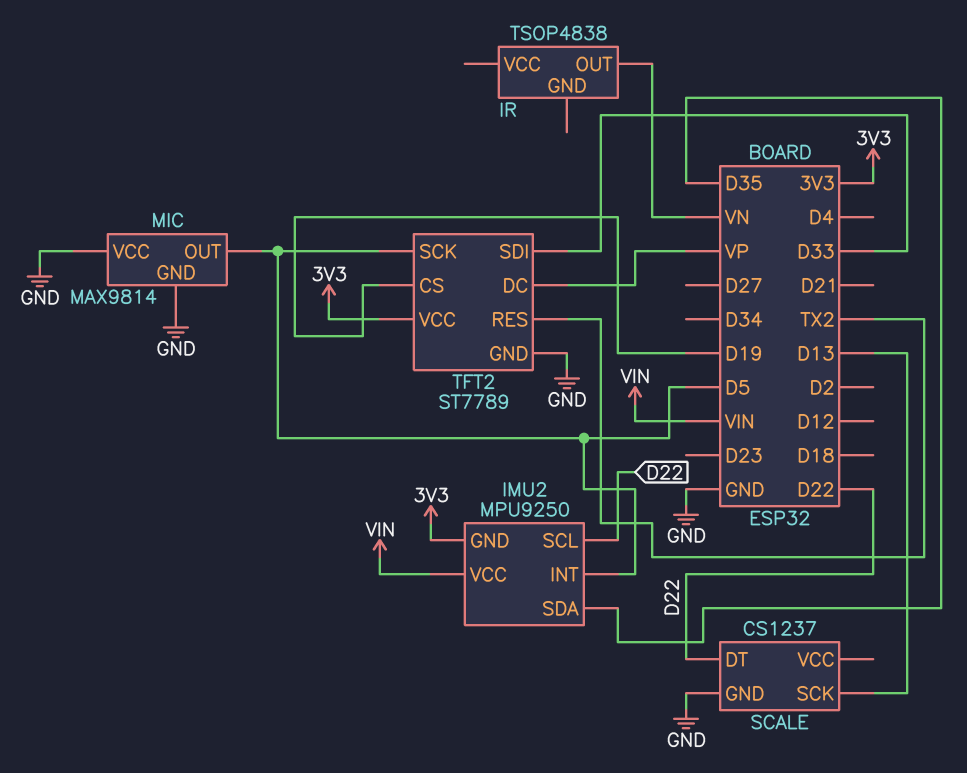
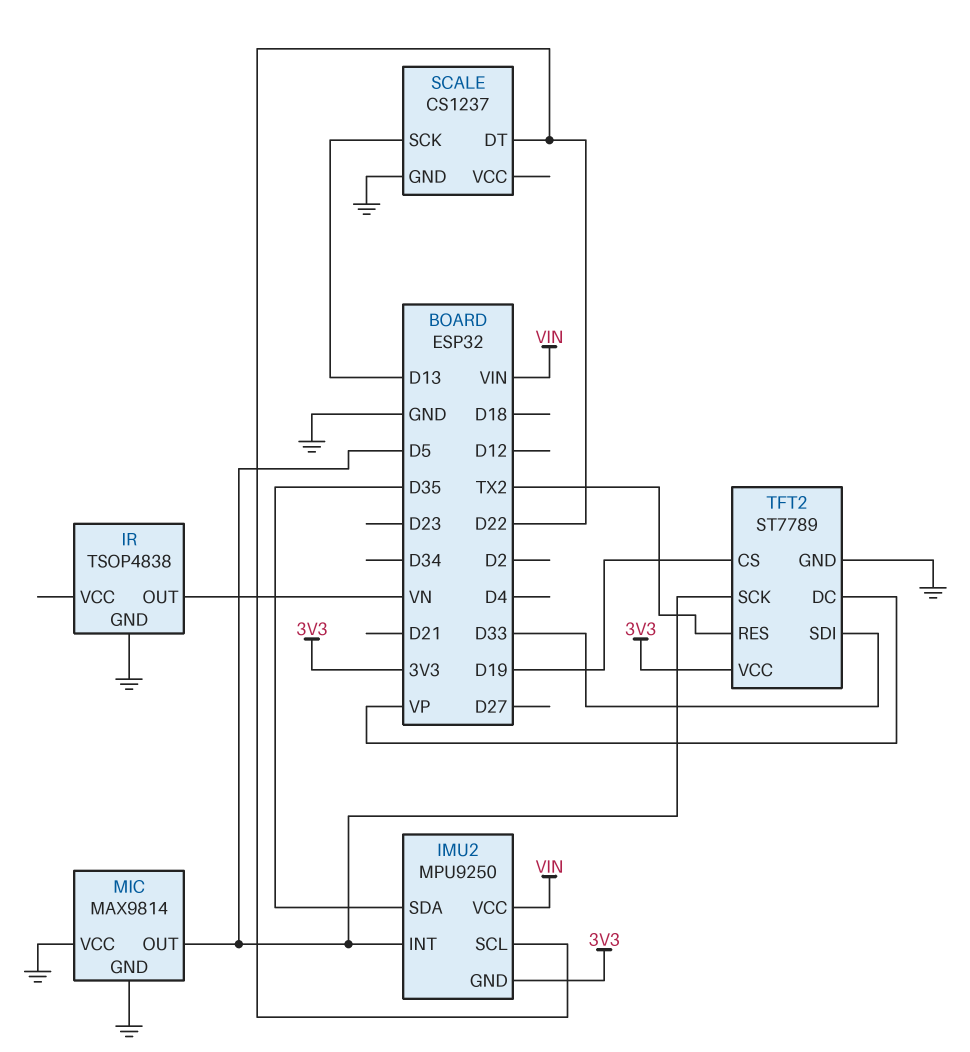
IR pin GND: none -> GND

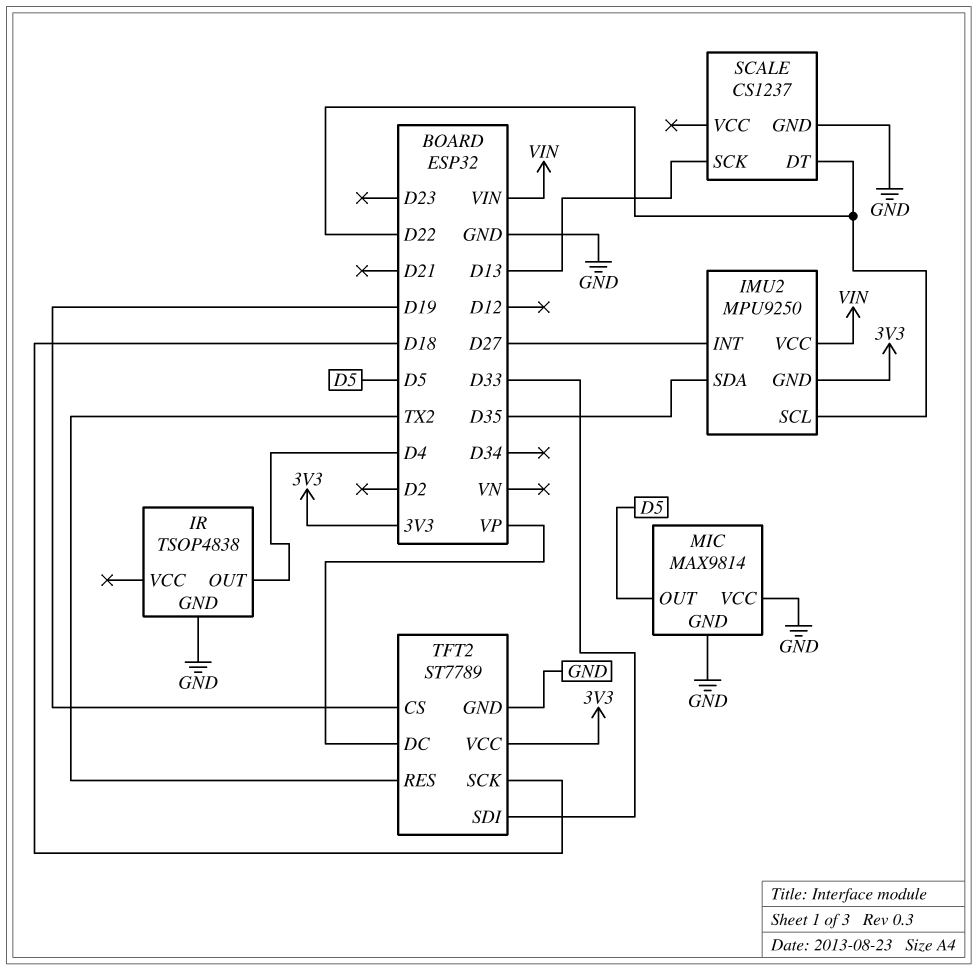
IMU2 pin INT: D5 -> D27
IR pin OUT: VN -> D4
TFT2 pin SCK: D5 -> D18

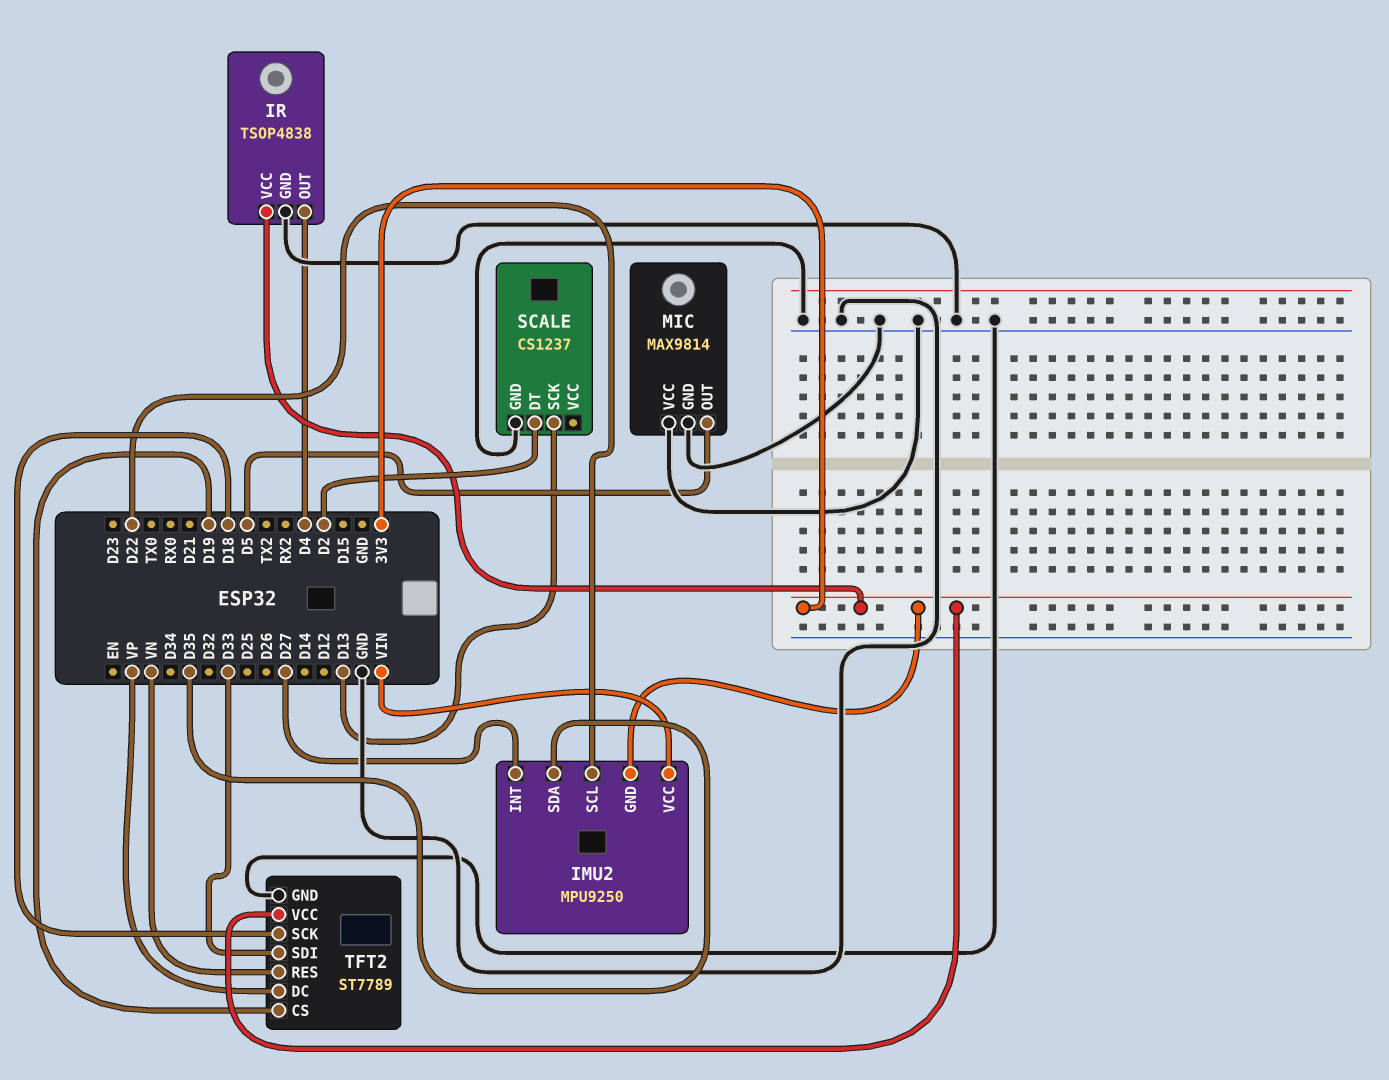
IR pin VCC: none -> 3V3
SCALE pin DT: D22 -> D2
TFT2 pin RES: TX2 -> VN

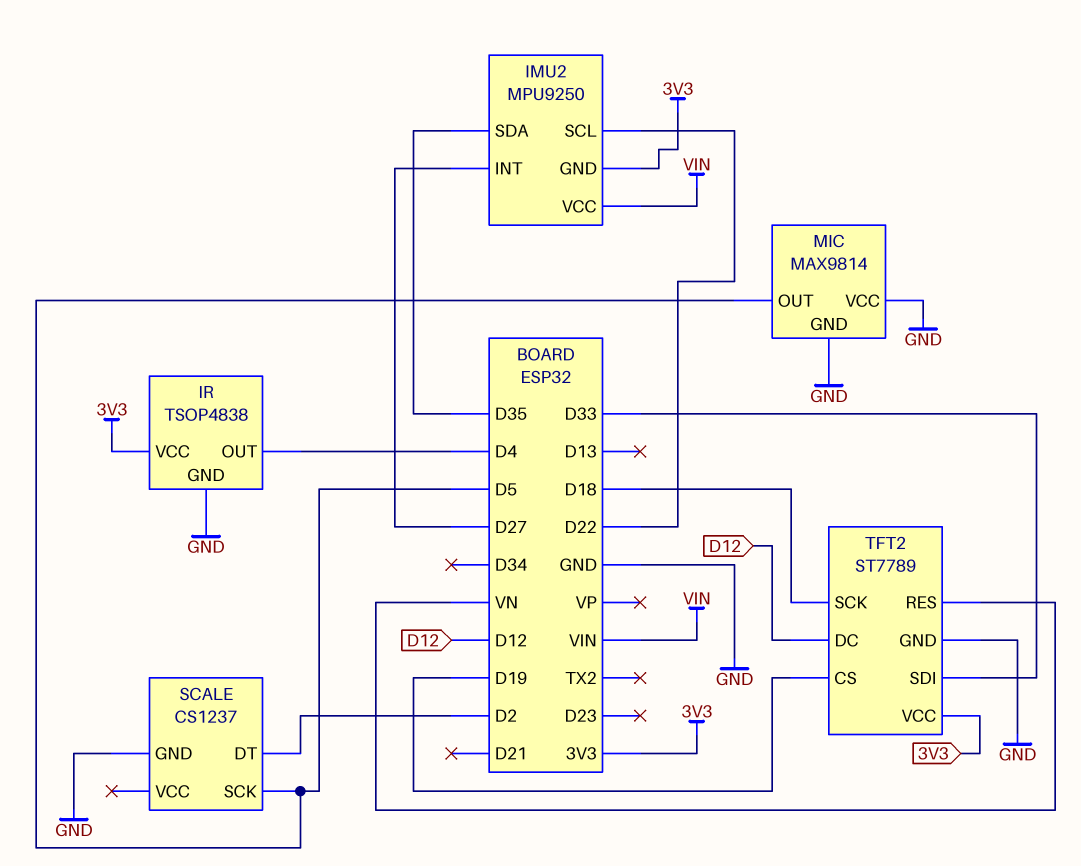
SCALE pin SCK: D13 -> D5
TFT2 pin DC: VP -> D12

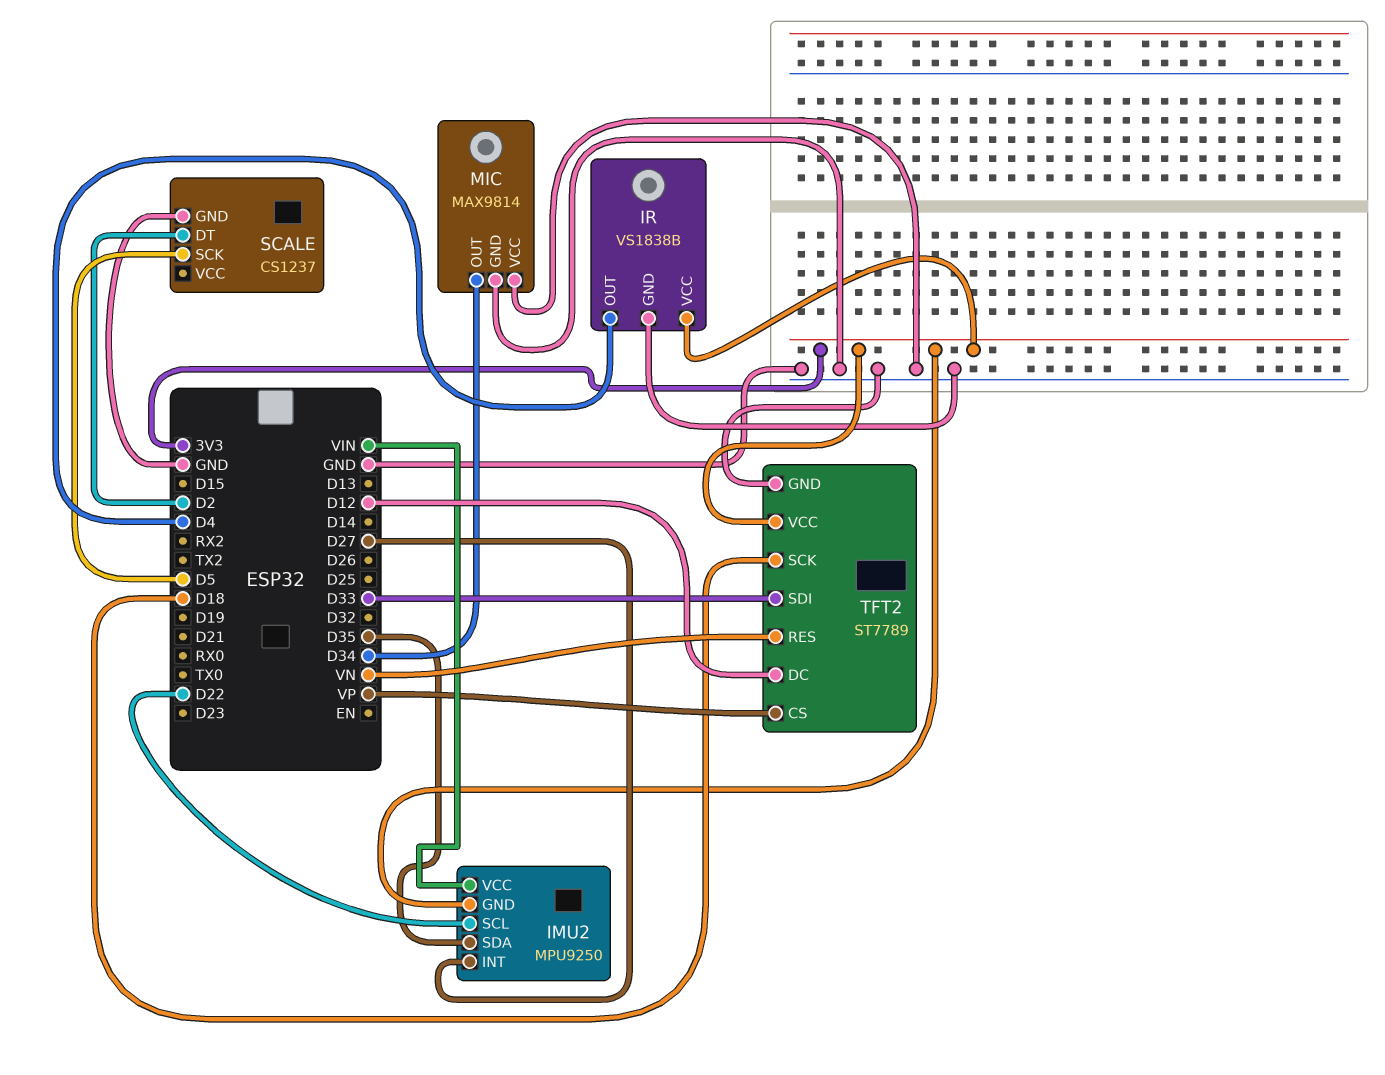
IR: TSOP4838 -> VS1838B
MIC pin OUT: D5 -> D34
TFT2 pin CS: D19 -> VP

